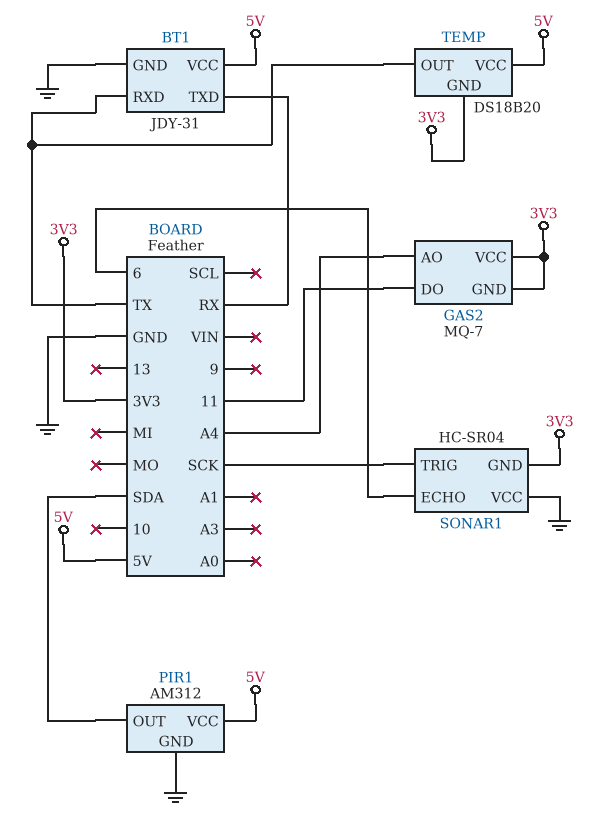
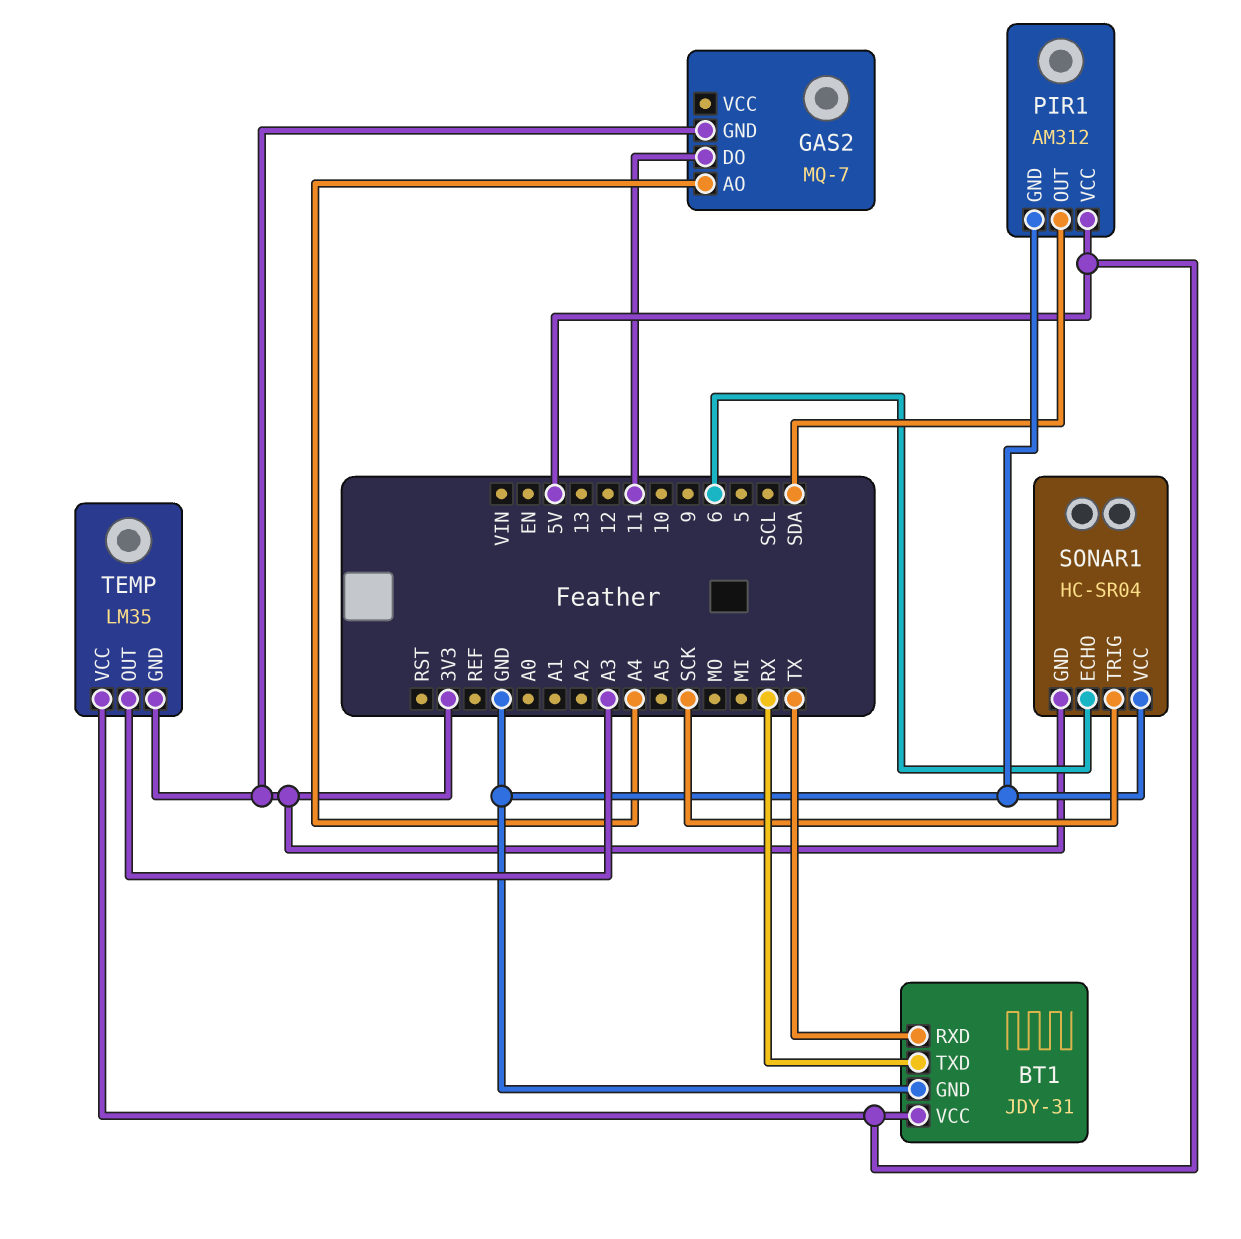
GAS2 pin VCC: 3V3 -> none
TEMP: DS18B20 -> LM35
TEMP pin OUT: TX -> A3

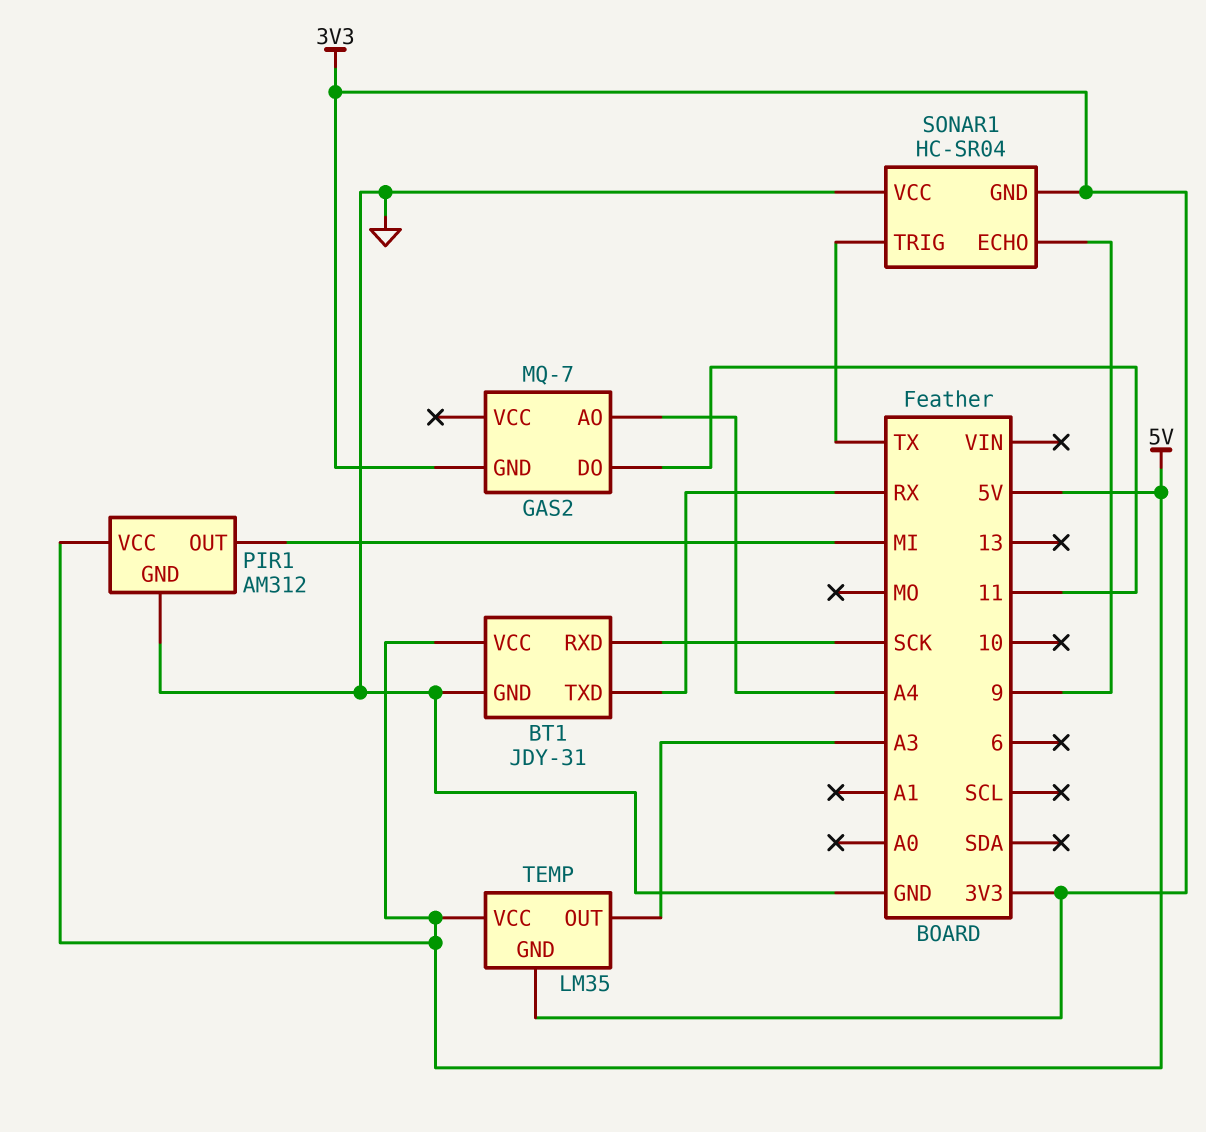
BT1 pin RXD: TX -> SCK
PIR1 pin OUT: SDA -> MI
SONAR1 pin ECHO: 6 -> 9
SONAR1 pin TRIG: SCK -> TX

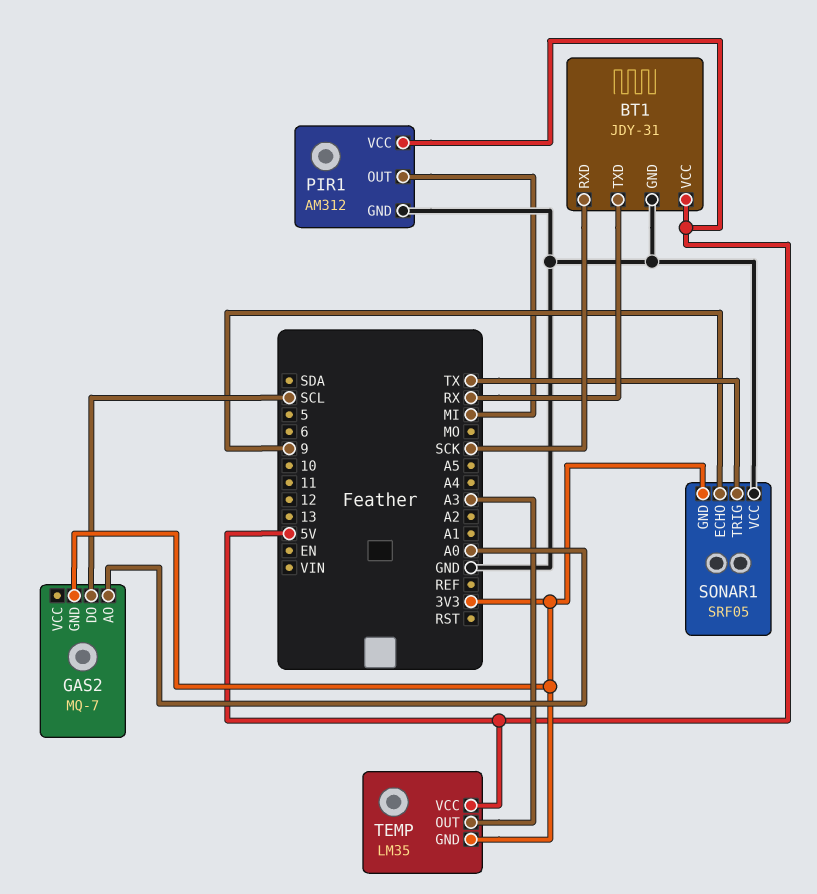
GAS2 pin AO: A4 -> A0
GAS2 pin DO: 11 -> SCL
SONAR1: HC-SR04 -> SRF05

